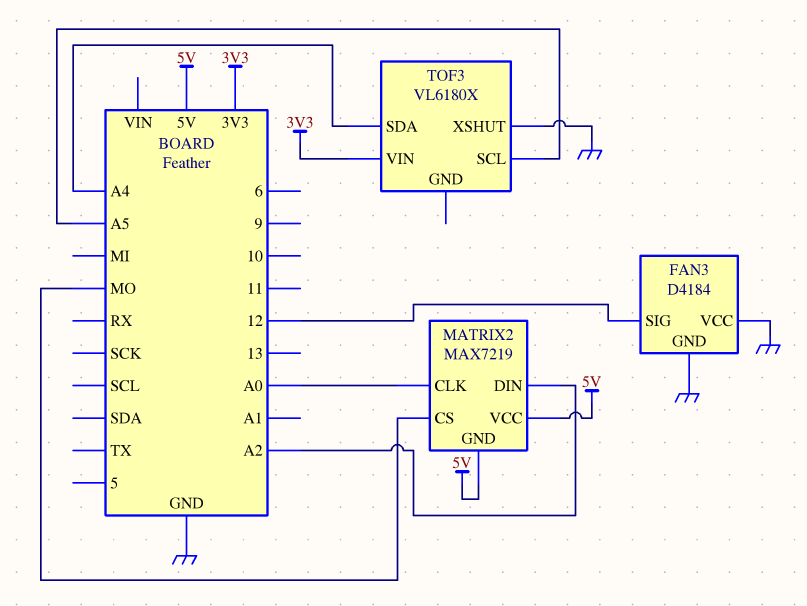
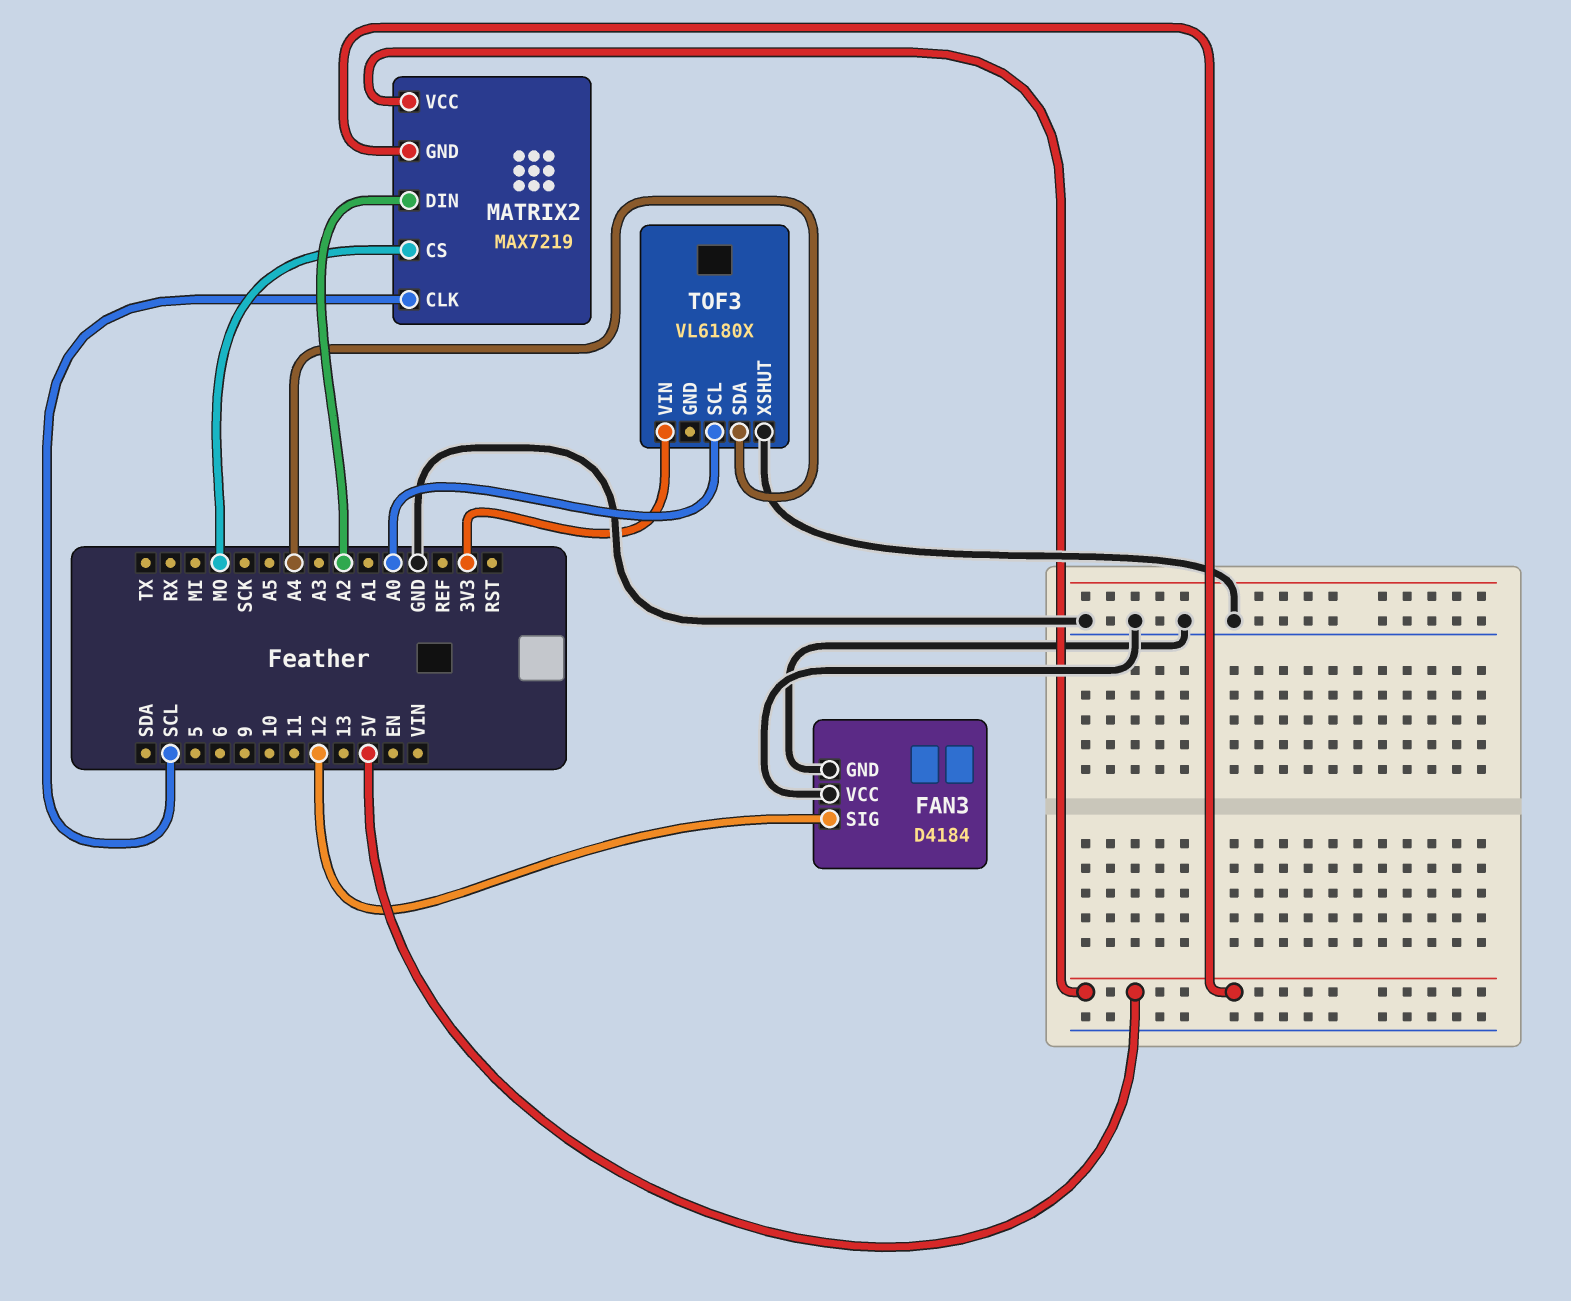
MATRIX2 pin CLK: A0 -> SCL
TOF3 pin SCL: A5 -> A0

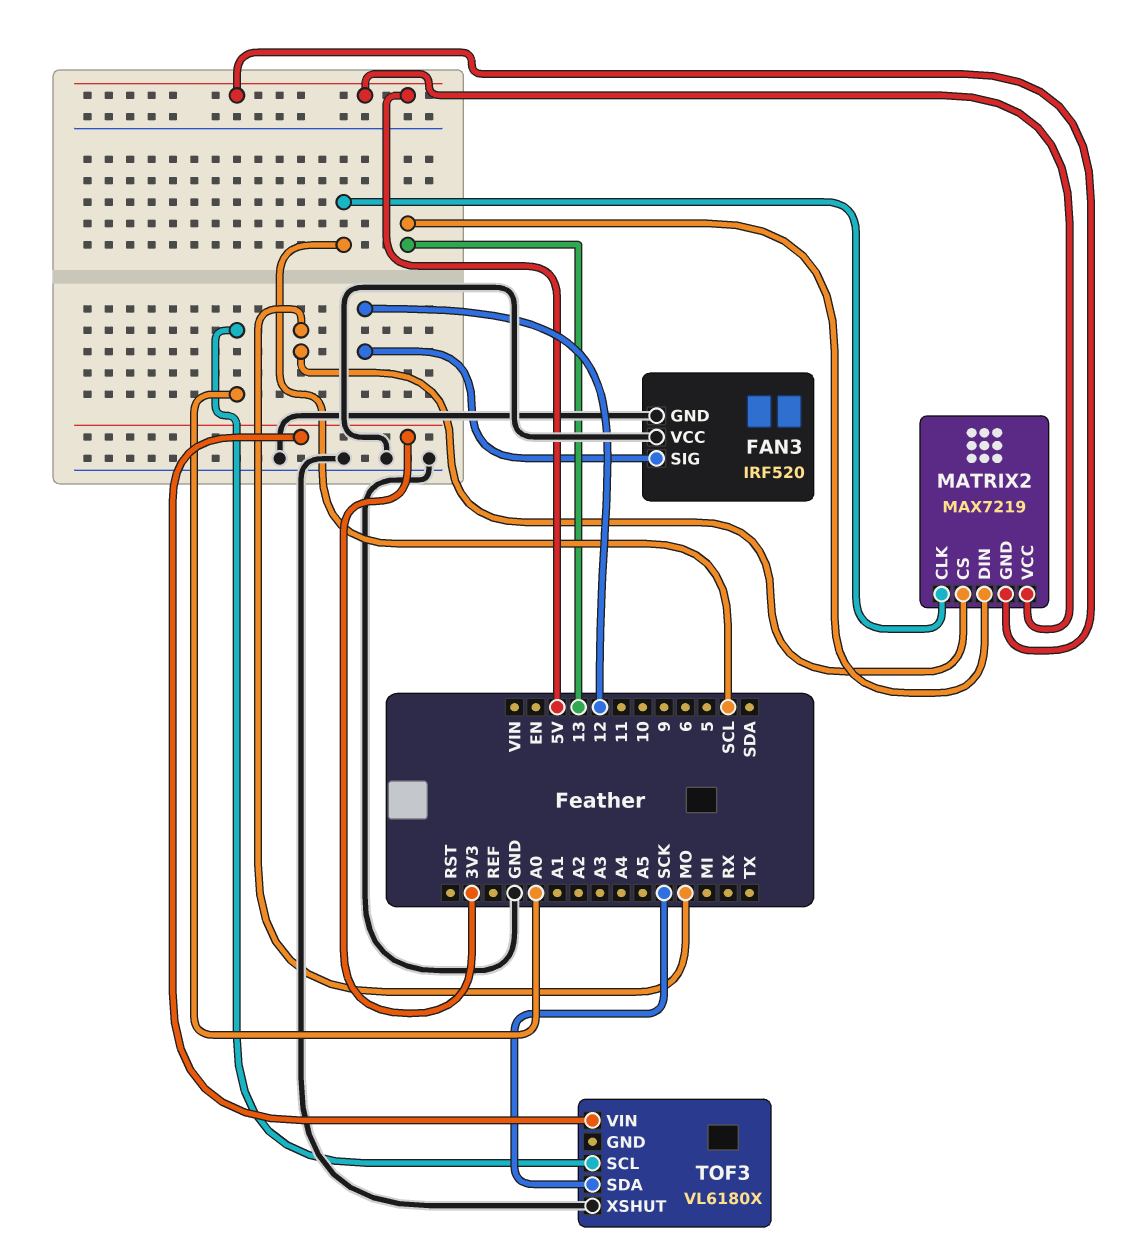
FAN3: D4184 -> IRF520
MATRIX2 pin DIN: A2 -> 13
TOF3 pin SDA: A4 -> SCK

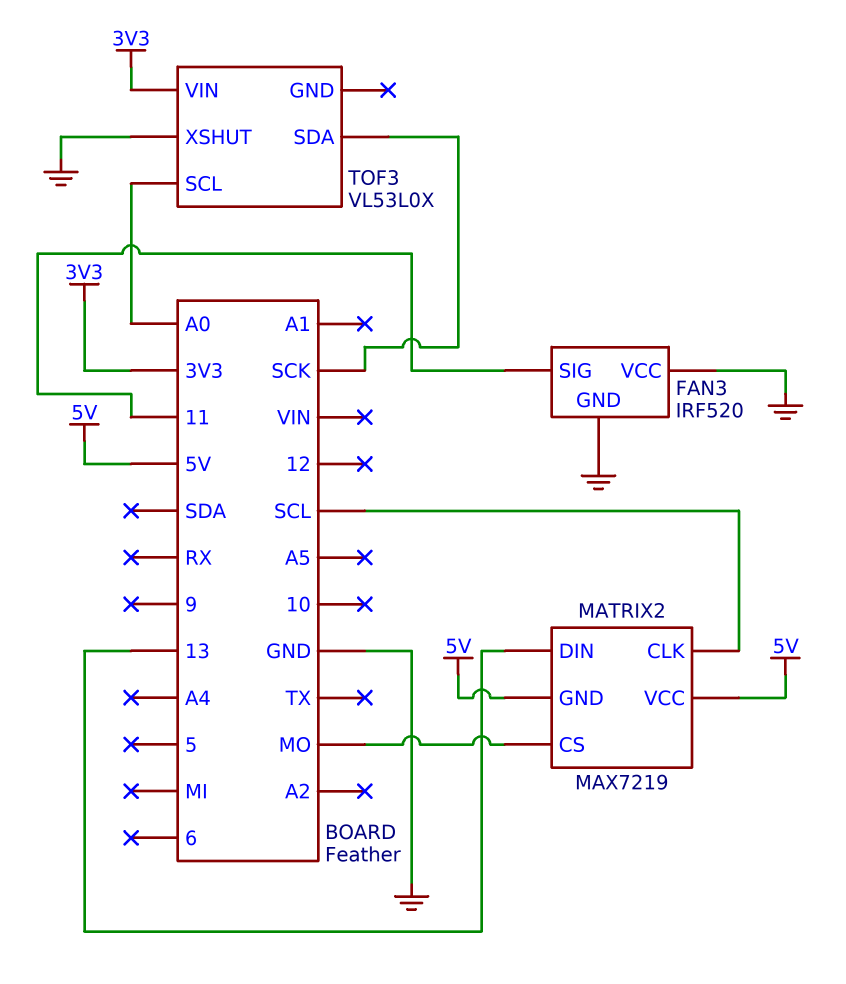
FAN3 pin SIG: 12 -> 11
TOF3: VL6180X -> VL53L0X

